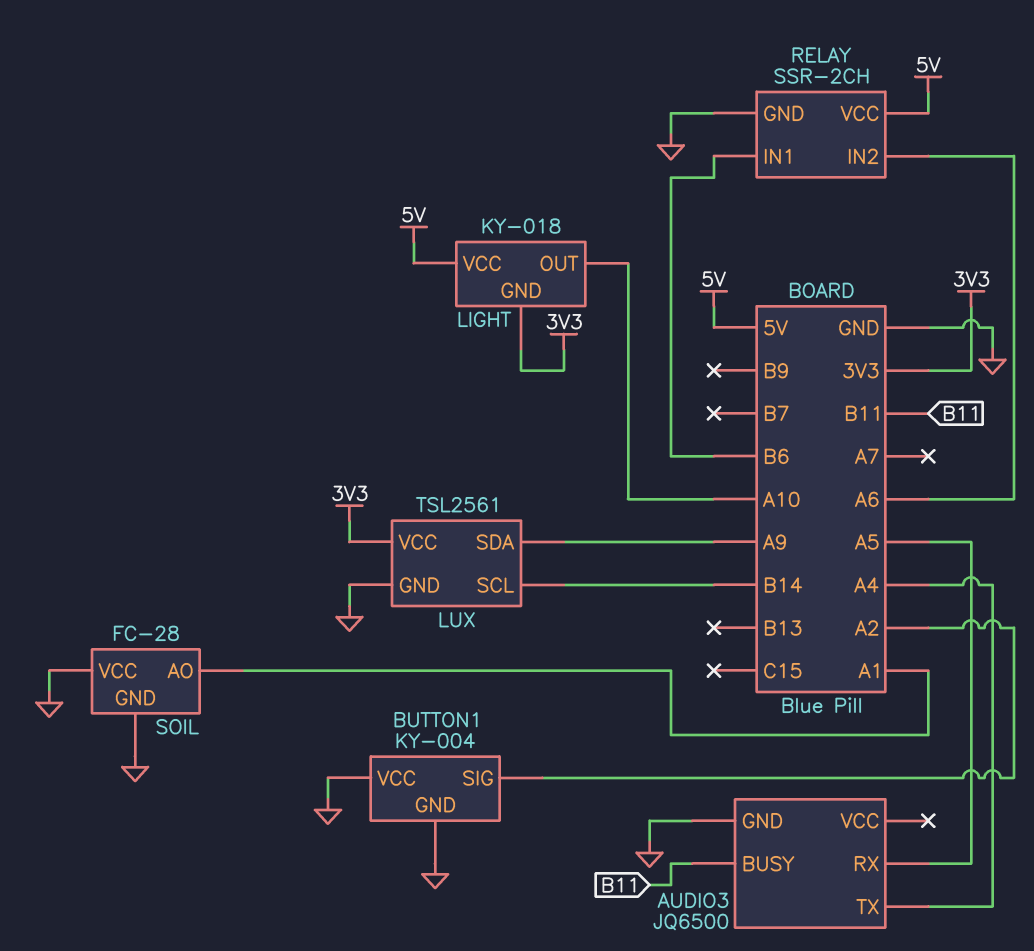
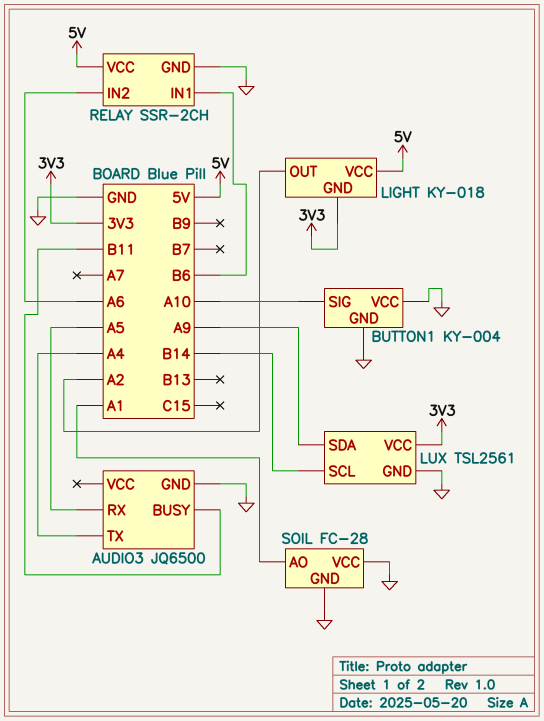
BUTTON1 pin SIG: A2 -> A10
LIGHT pin OUT: A10 -> A2

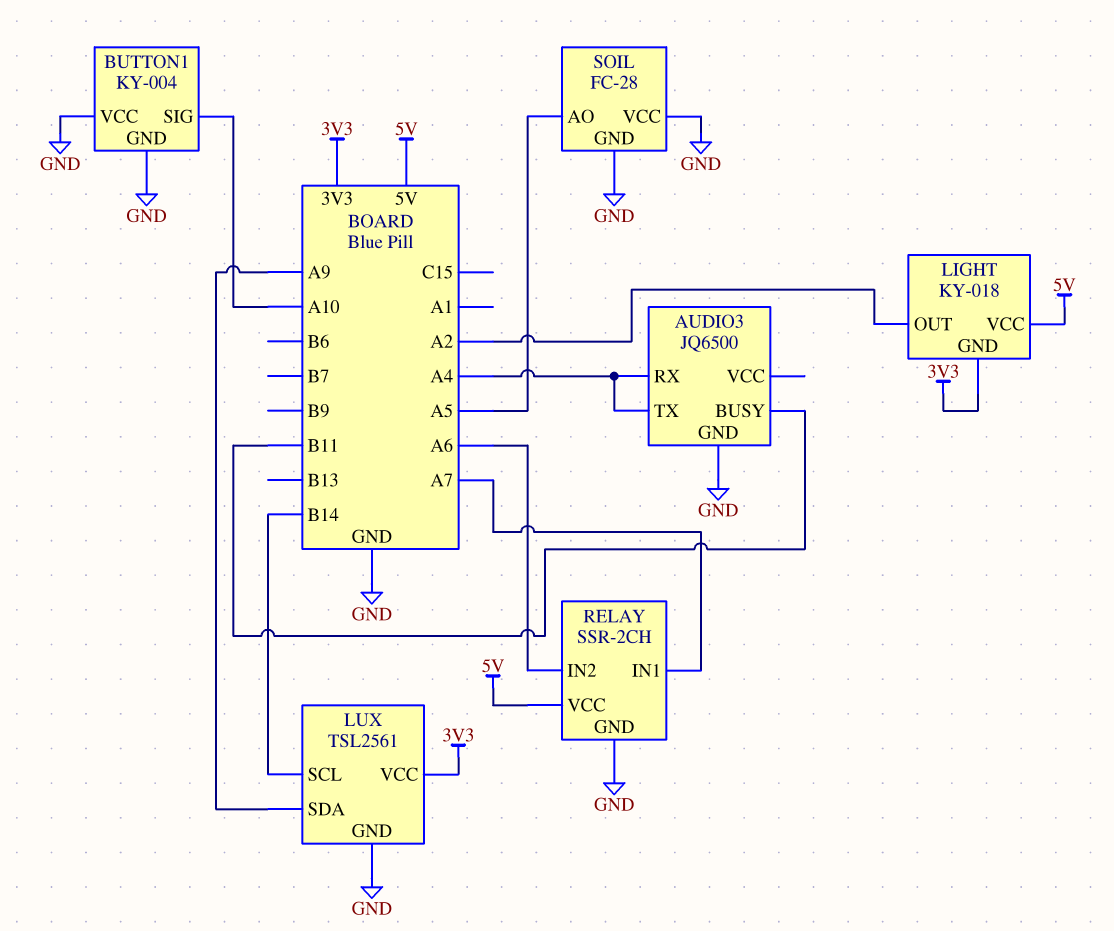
AUDIO3 pin RX: A5 -> A4
RELAY pin IN1: B6 -> A7
SOIL pin AO: A1 -> A5

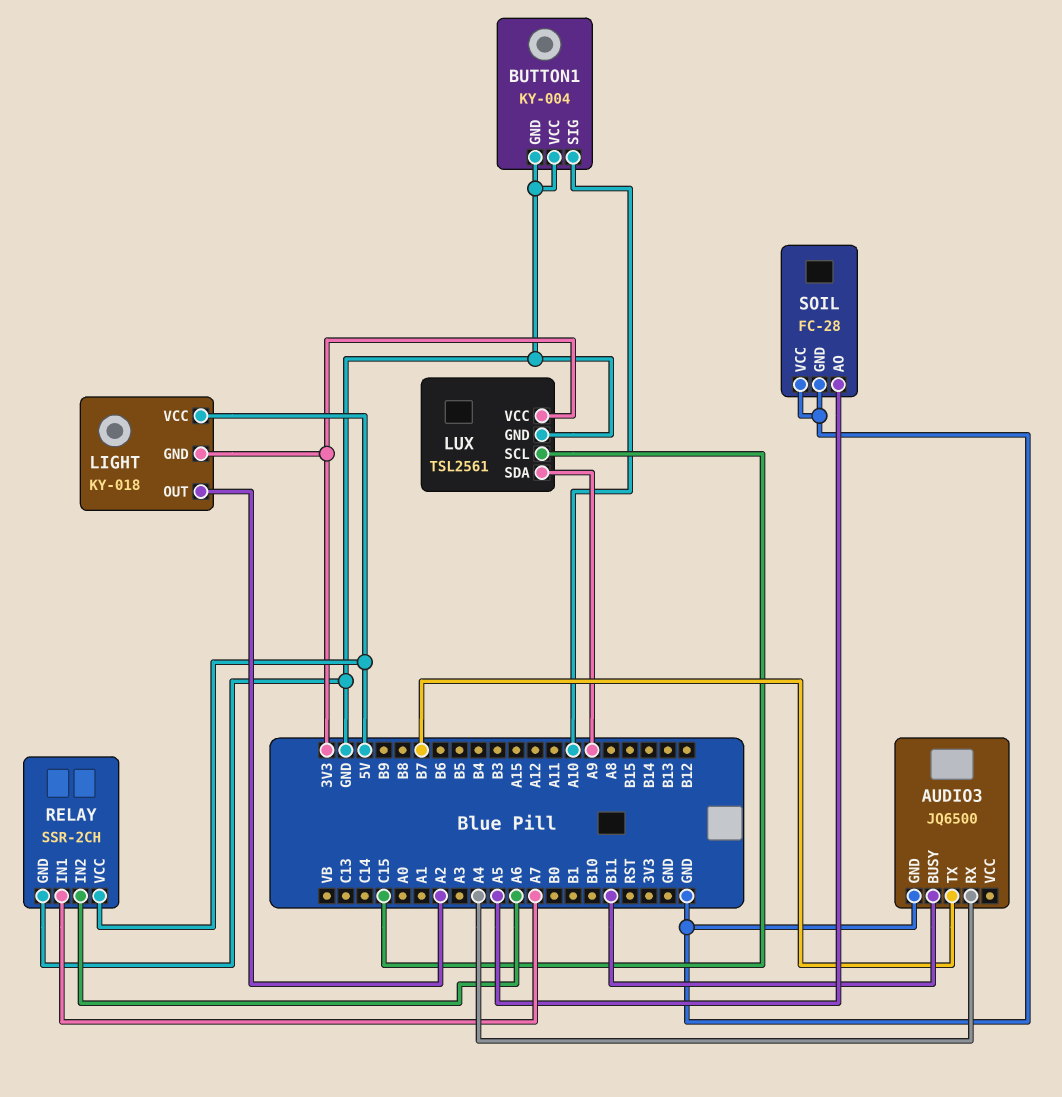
AUDIO3 pin TX: A4 -> B7
LUX pin SCL: B14 -> C15

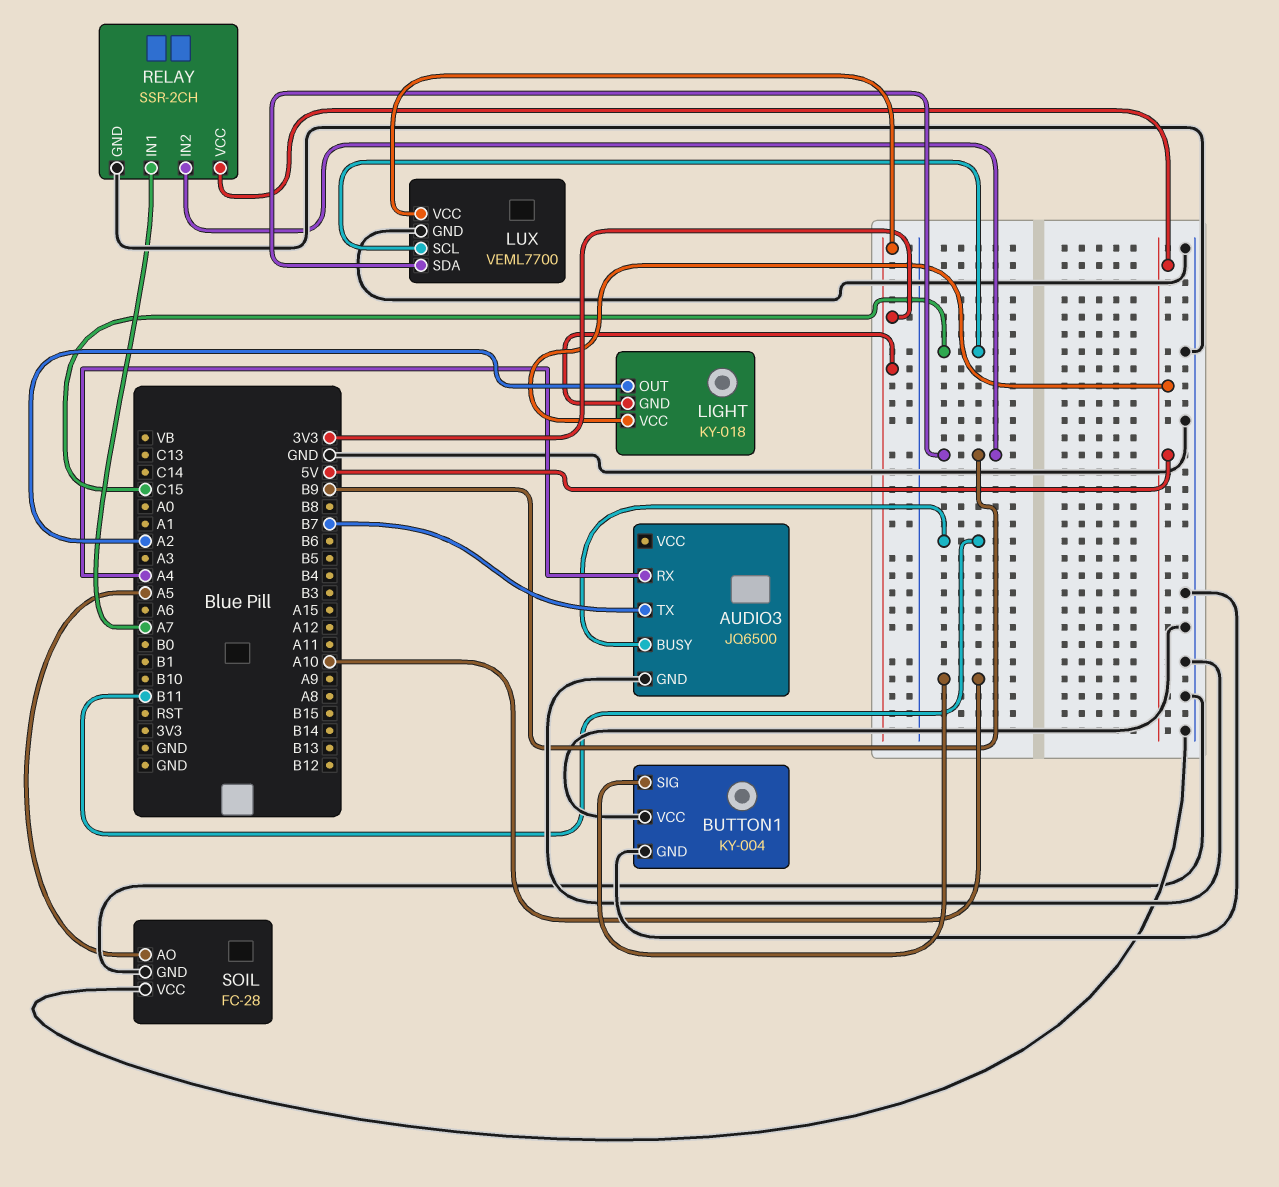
LUX: TSL2561 -> VEML7700
LUX pin SDA: A9 -> B9
RELAY pin IN2: A6 -> B9

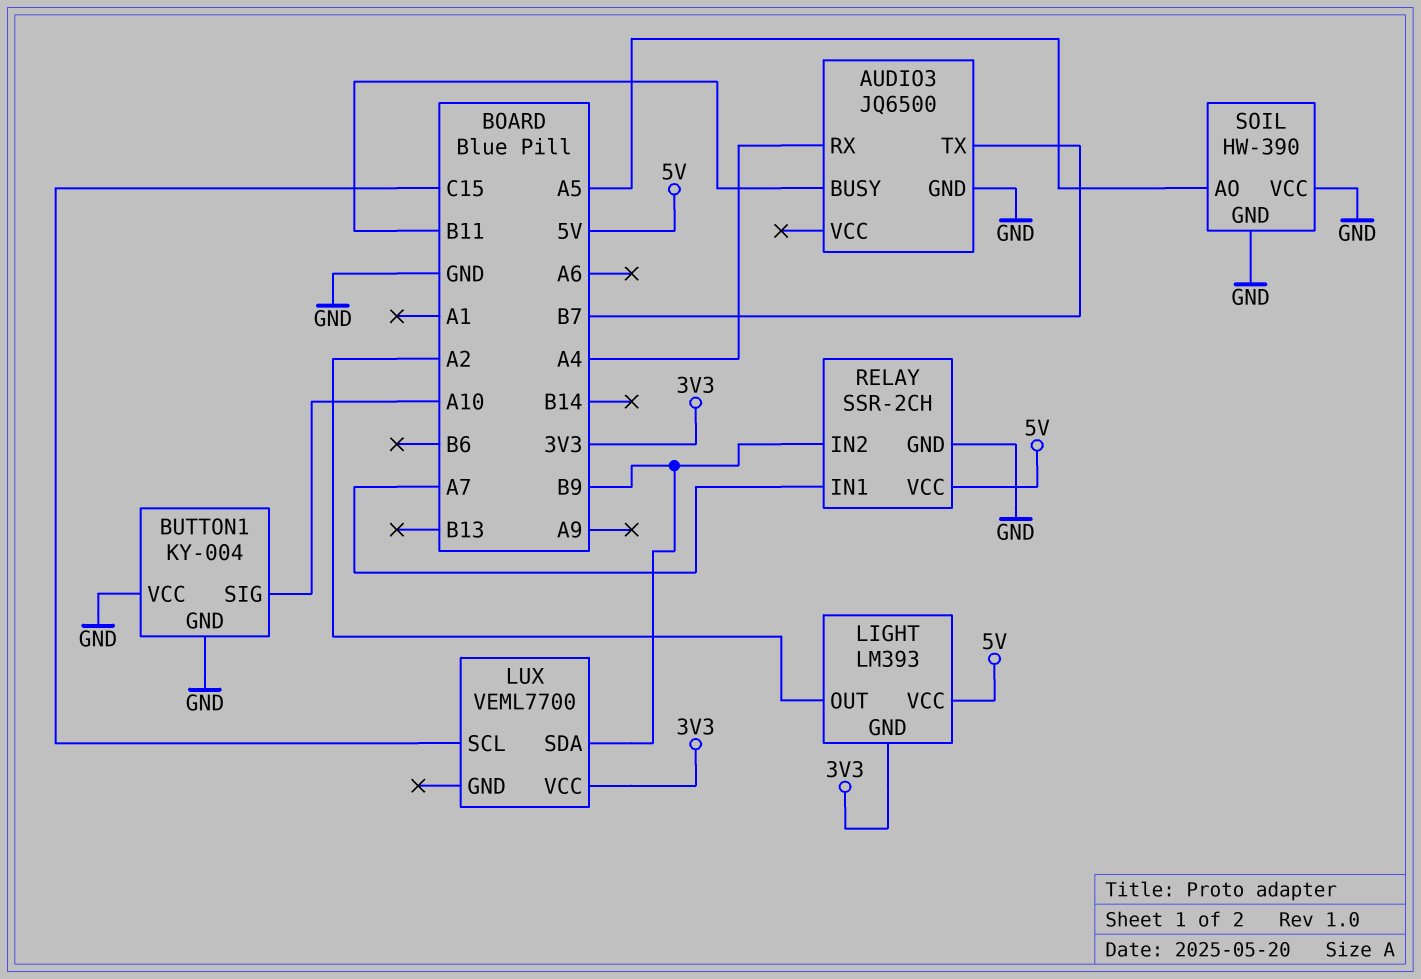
LIGHT: KY-018 -> LM393
LUX pin GND: GND -> none
SOIL: FC-28 -> HW-390

